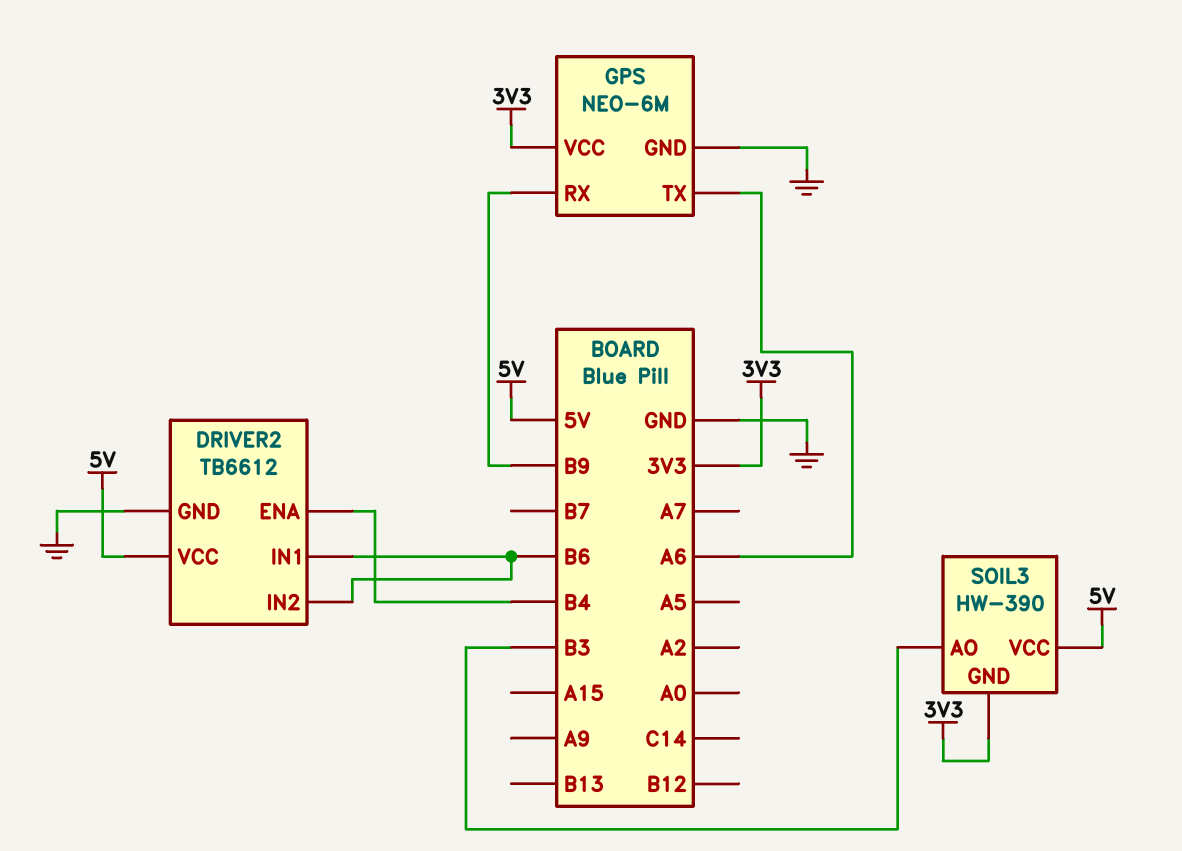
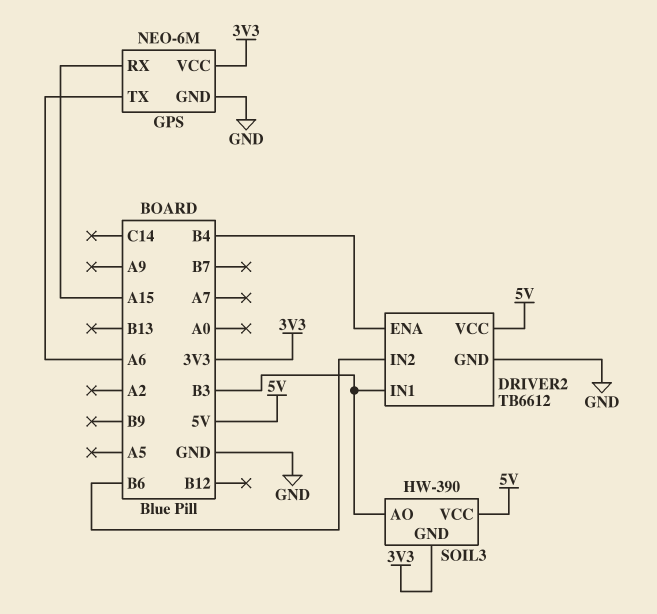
DRIVER2 pin IN1: B6 -> B3
GPS pin RX: B9 -> A15

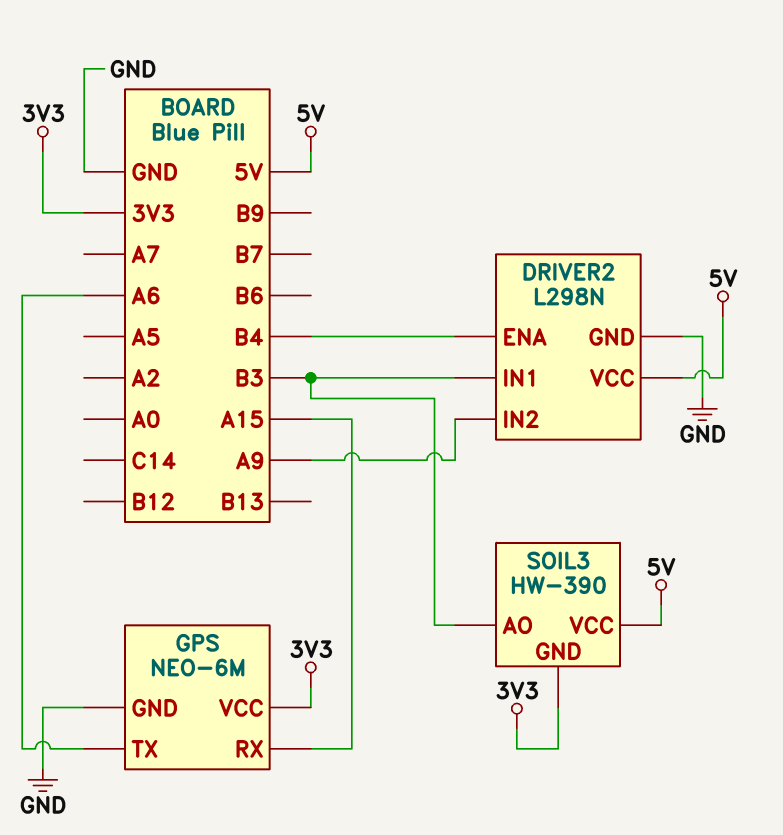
DRIVER2: TB6612 -> L298N
DRIVER2 pin IN2: B6 -> A9

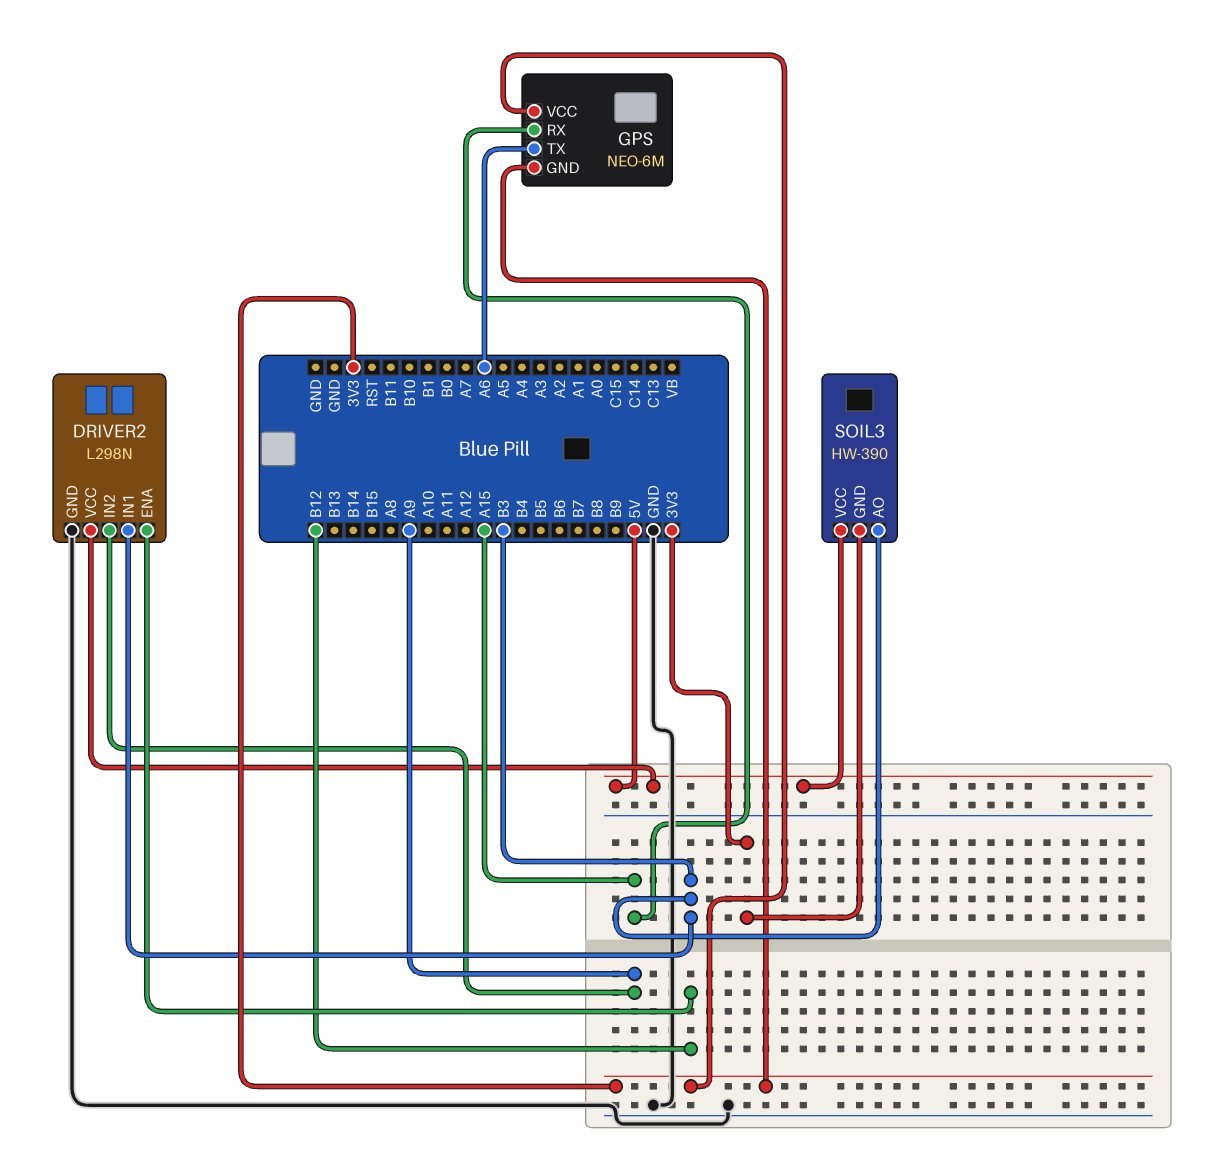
DRIVER2 pin ENA: B4 -> B12
GPS pin GND: GND -> 3V3

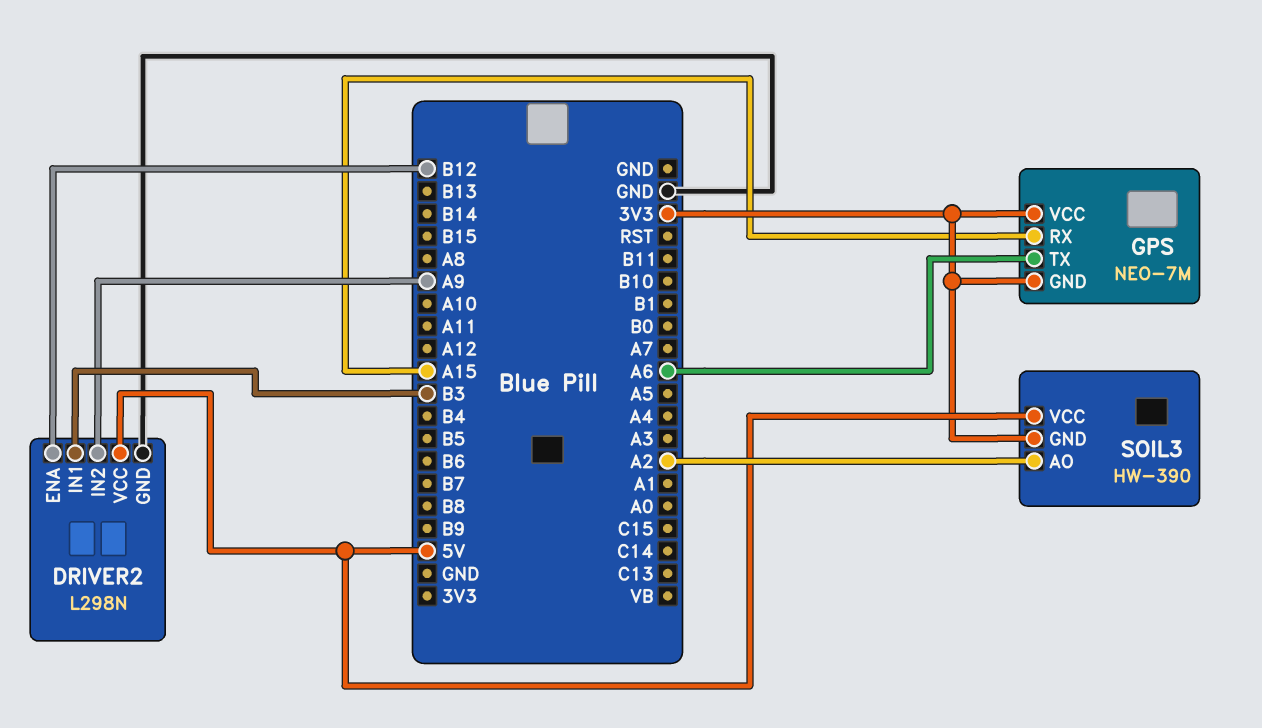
GPS: NEO-6M -> NEO-7M
SOIL3 pin AO: B3 -> A2

